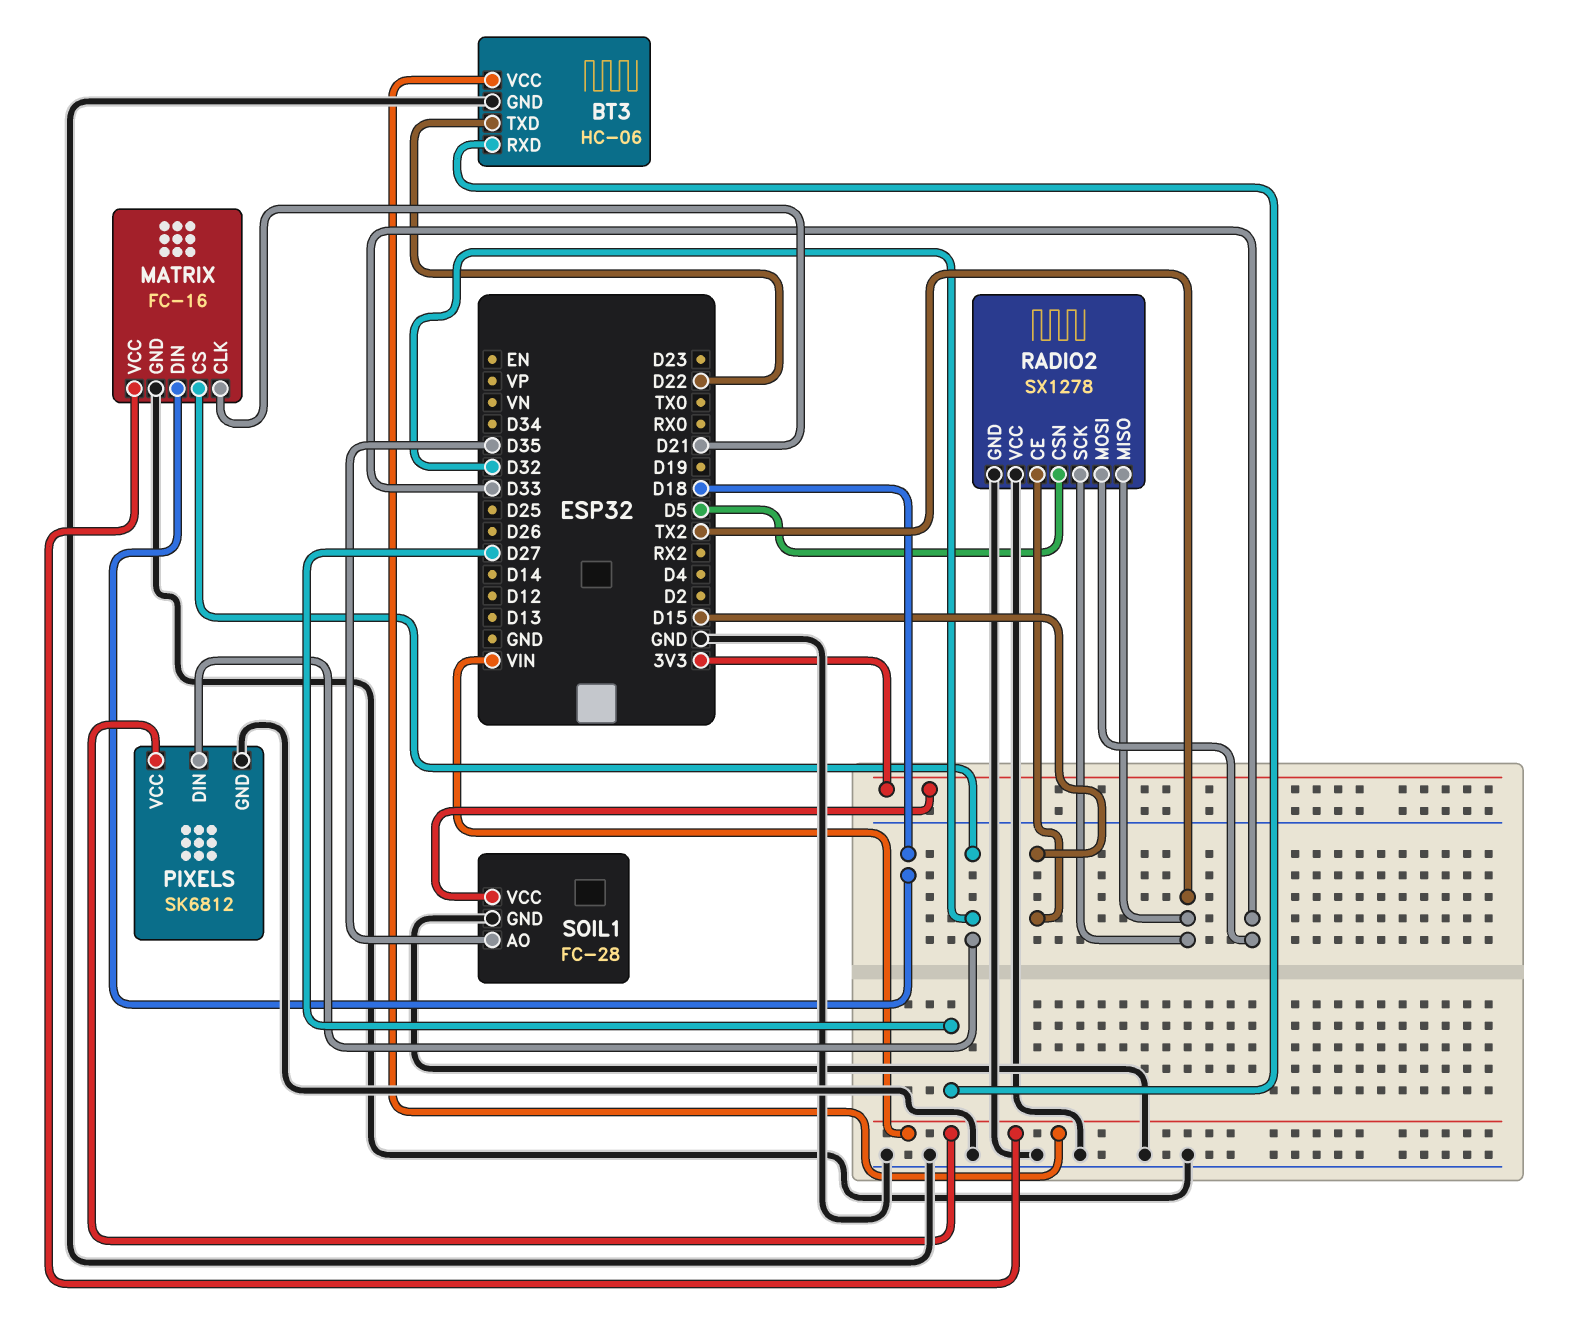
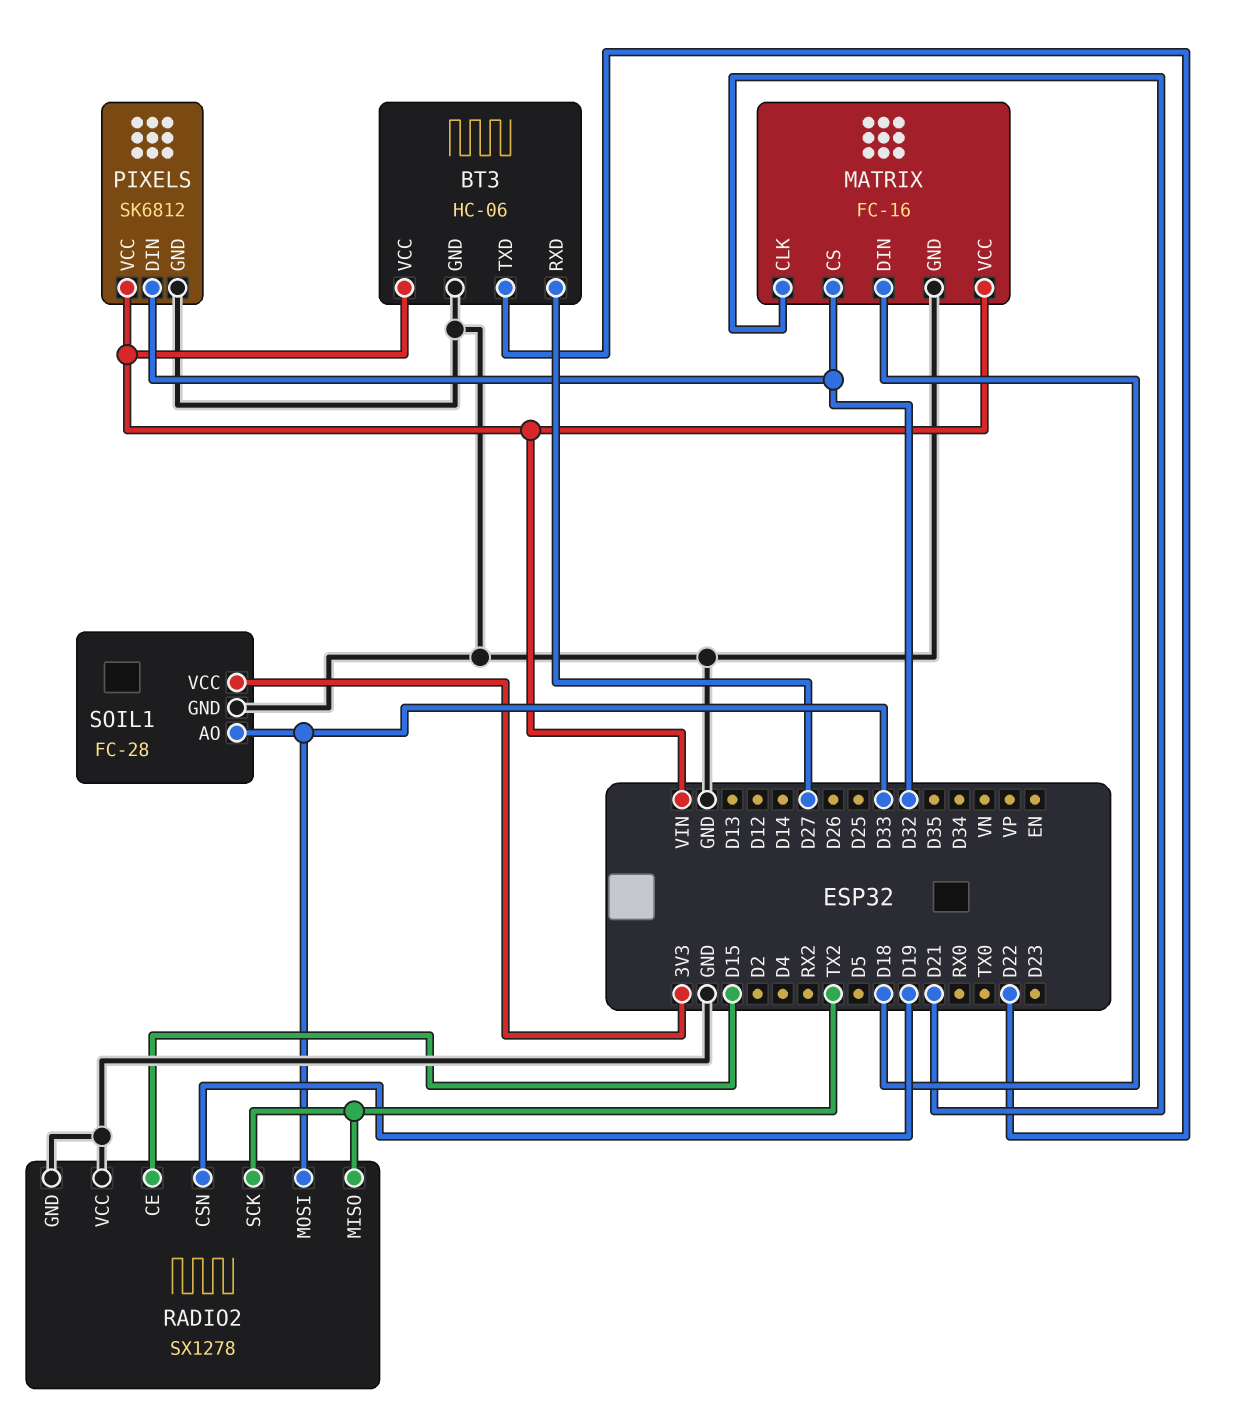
RADIO2 pin CSN: D5 -> D19
SOIL1 pin AO: D35 -> D33

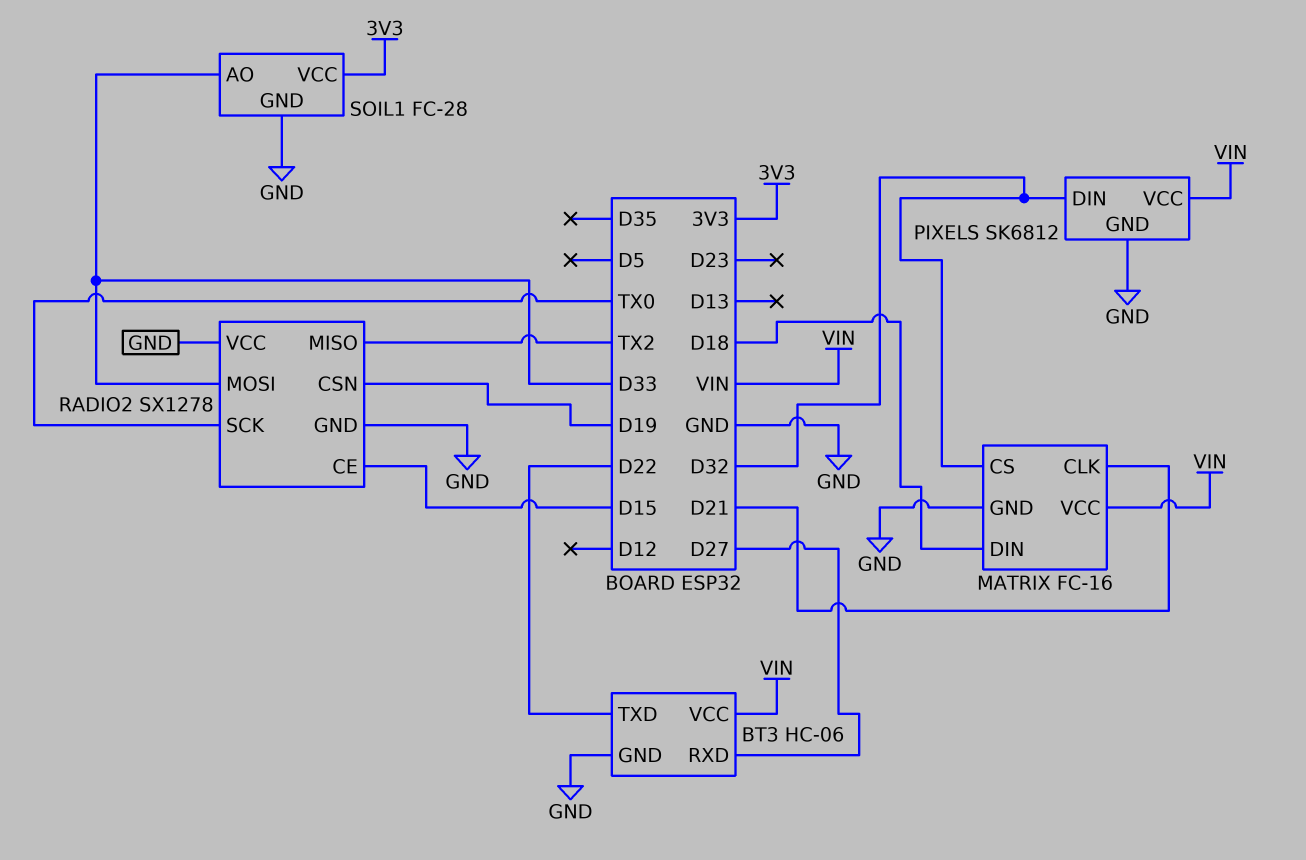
RADIO2 pin SCK: TX2 -> TX0

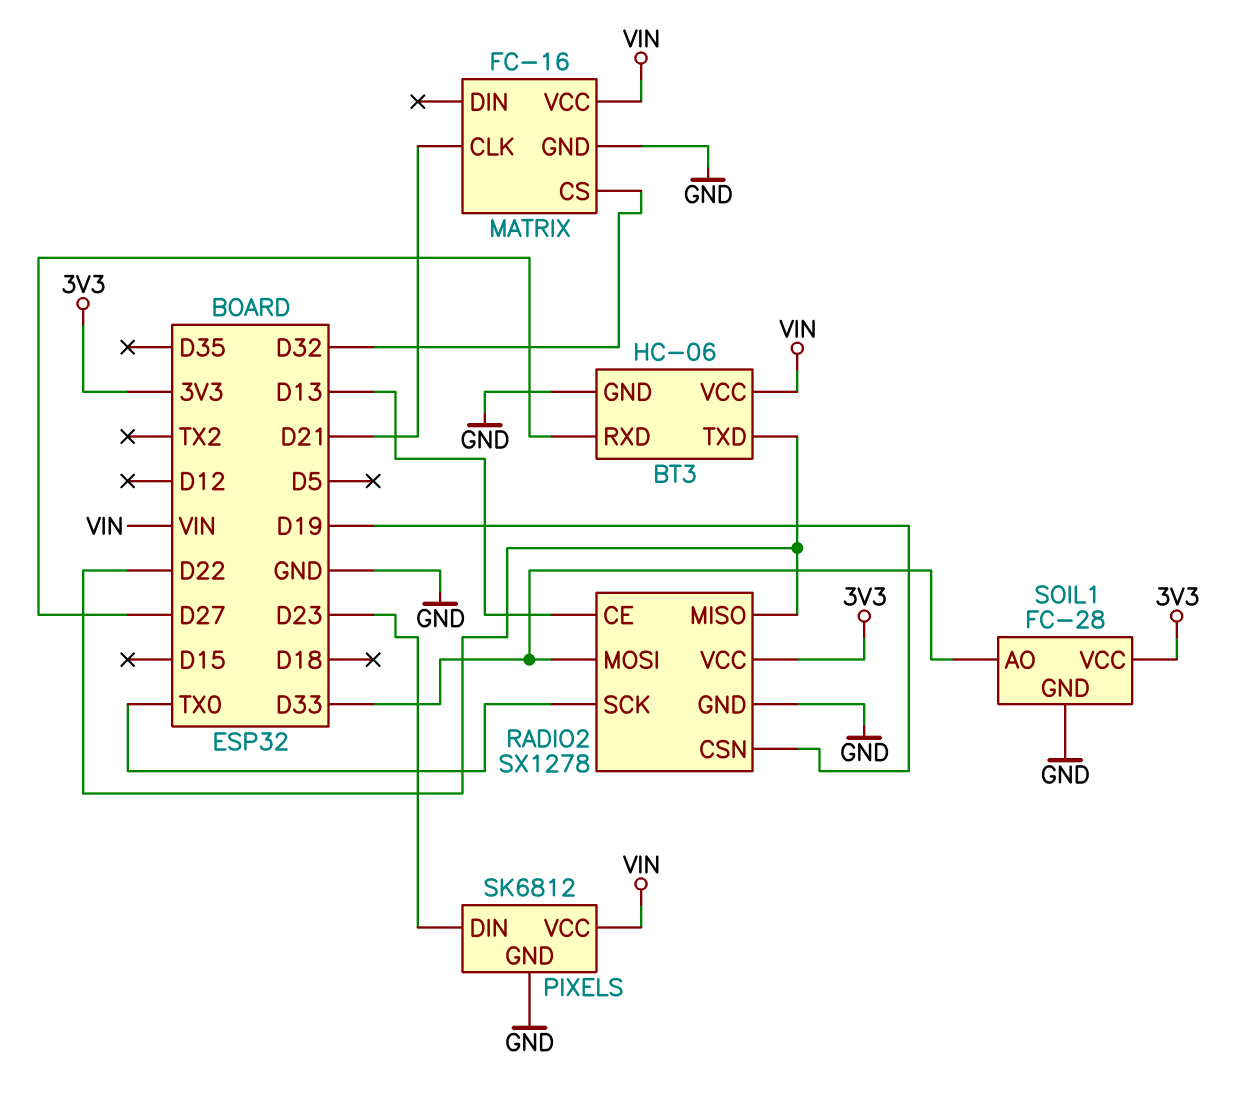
MATRIX pin DIN: D18 -> none
PIXELS pin DIN: D32 -> D23
RADIO2 pin CE: D15 -> D13
RADIO2 pin MISO: TX2 -> D22
RADIO2 pin VCC: GND -> 3V3

